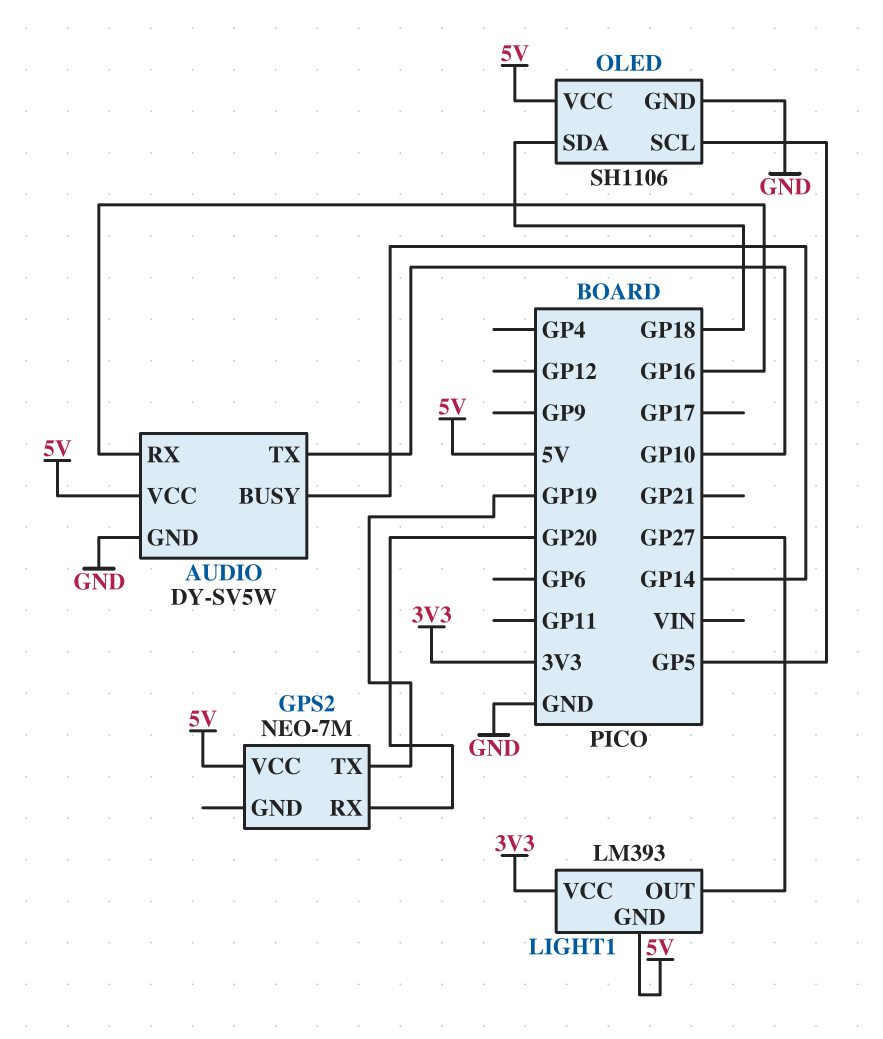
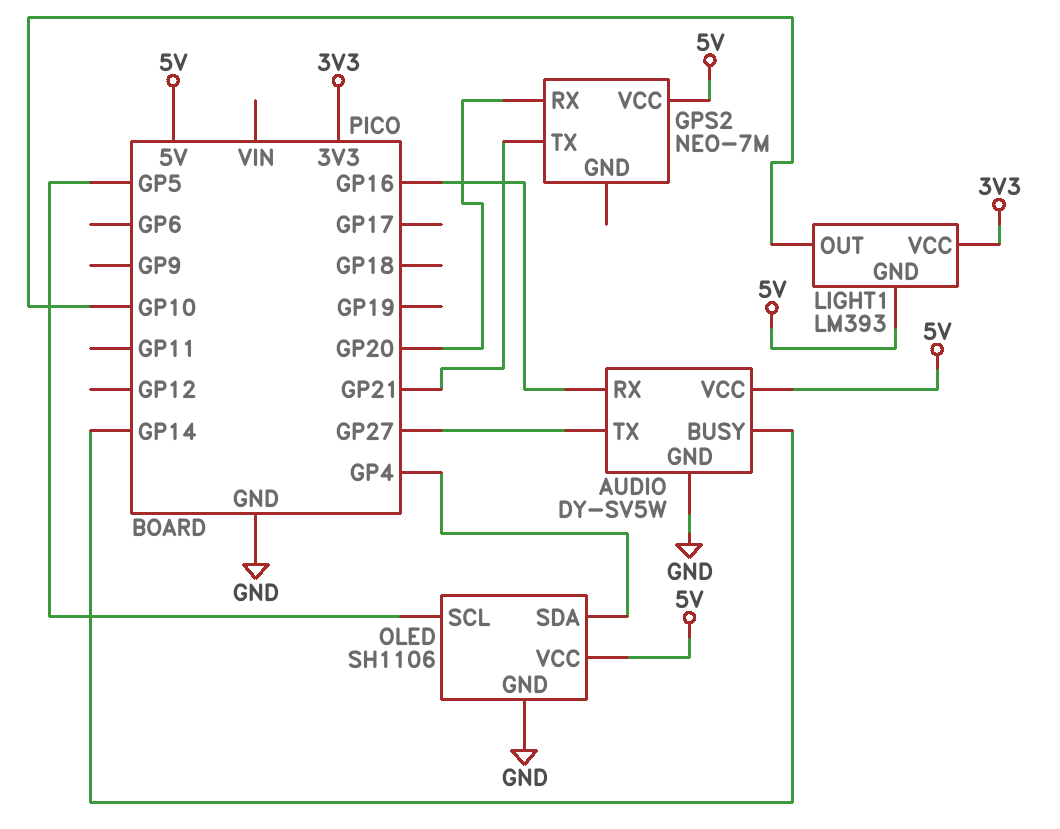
AUDIO pin TX: GP10 -> GP27
GPS2 pin TX: GP19 -> GP21
LIGHT1 pin OUT: GP27 -> GP10
OLED pin SDA: GP18 -> GP4

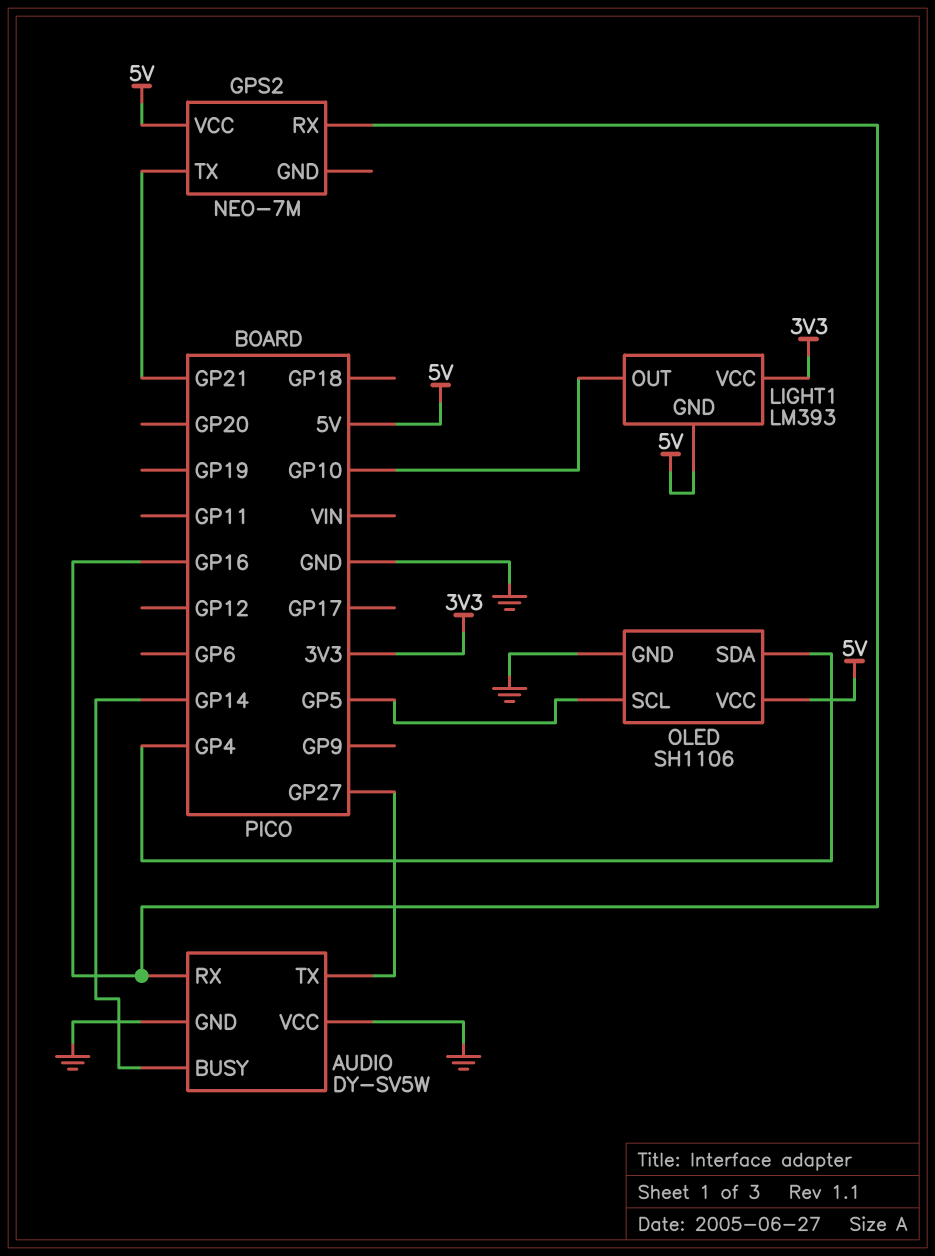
AUDIO pin VCC: 5V -> GND
GPS2 pin RX: GP20 -> GP16

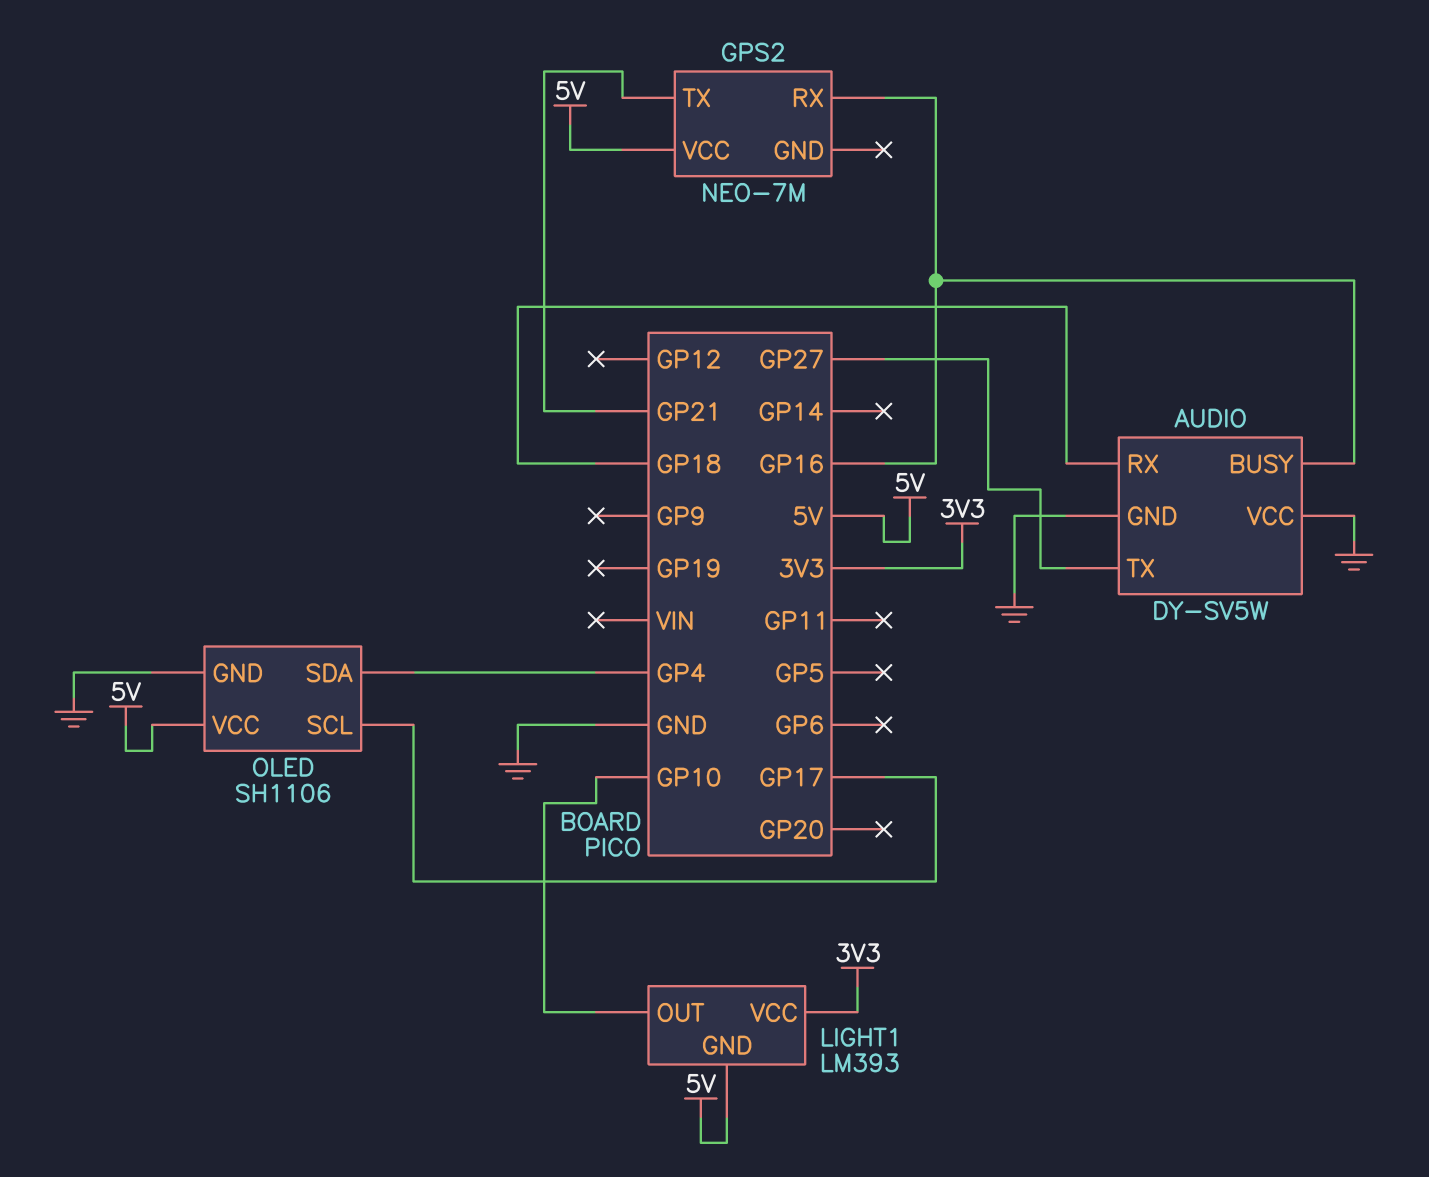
AUDIO pin BUSY: GP14 -> GP16
AUDIO pin RX: GP16 -> GP18
OLED pin SCL: GP5 -> GP17

